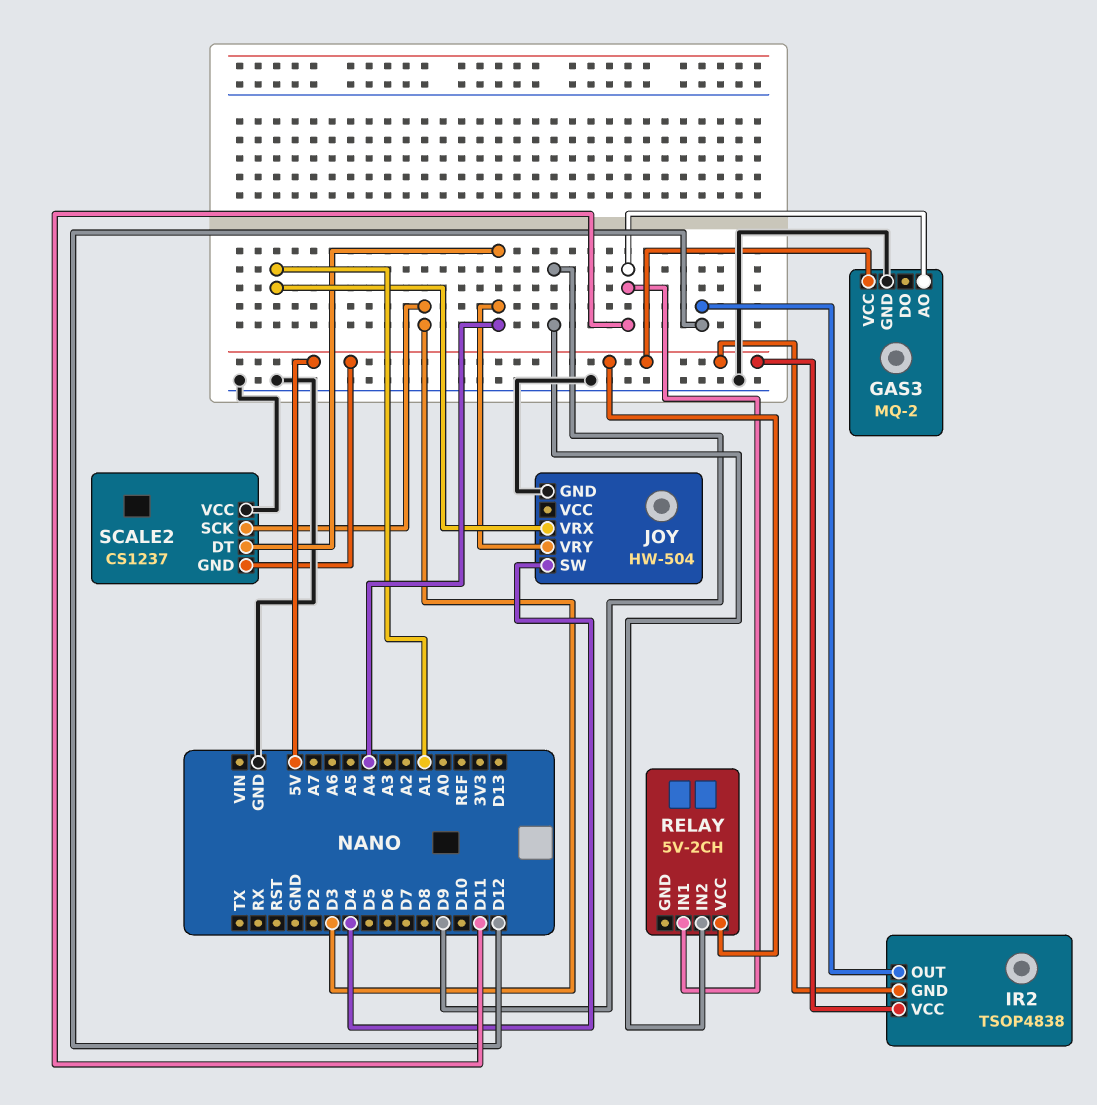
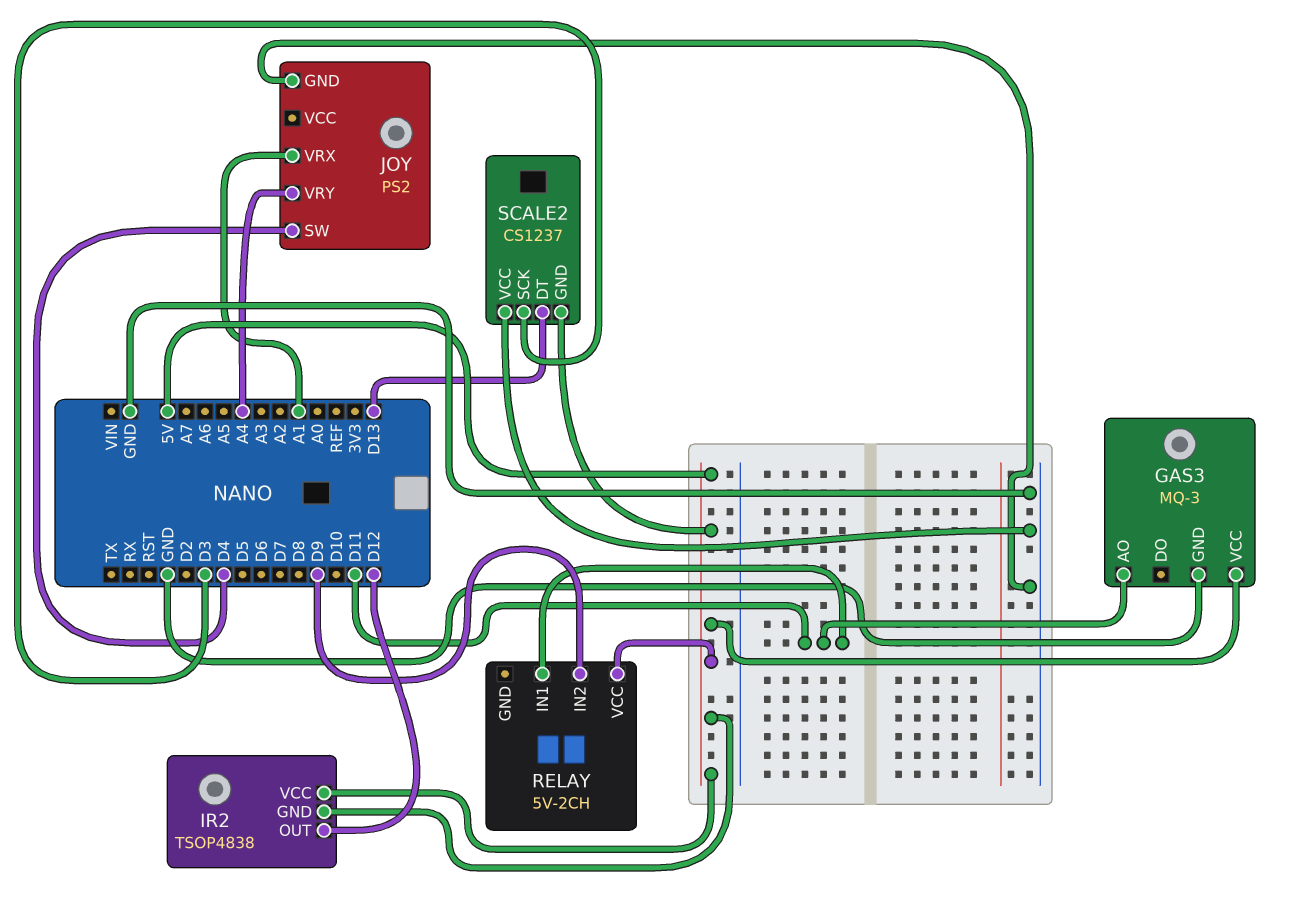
GAS3: MQ-2 -> MQ-3
JOY: HW-504 -> PS2
SCALE2 pin DT: A4 -> D13

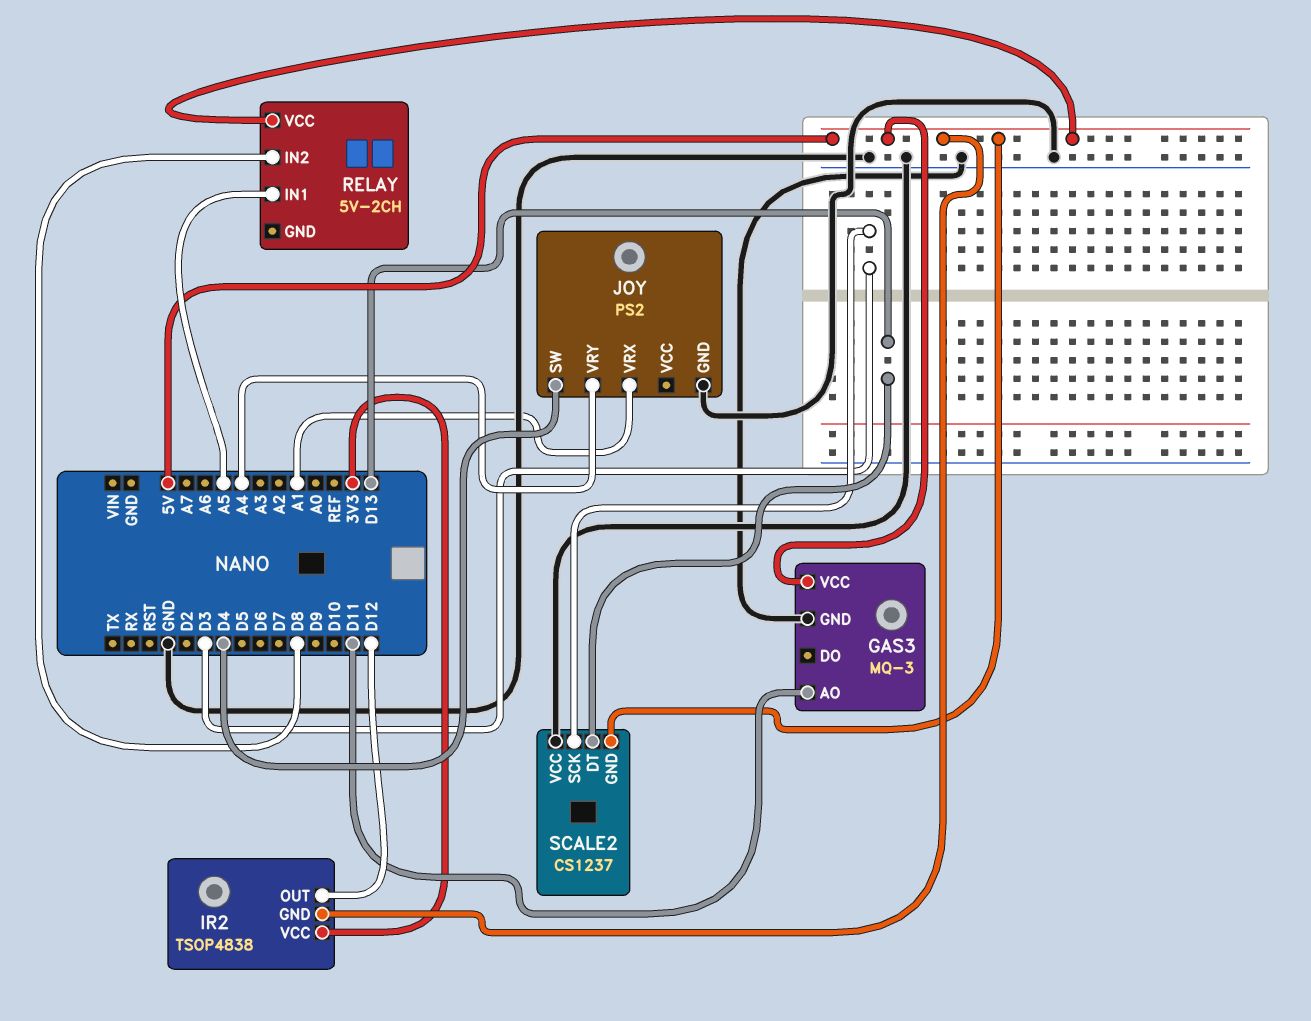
IR2 pin VCC: 5V -> 3V3
RELAY pin IN1: D11 -> A5
RELAY pin IN2: D9 -> D8

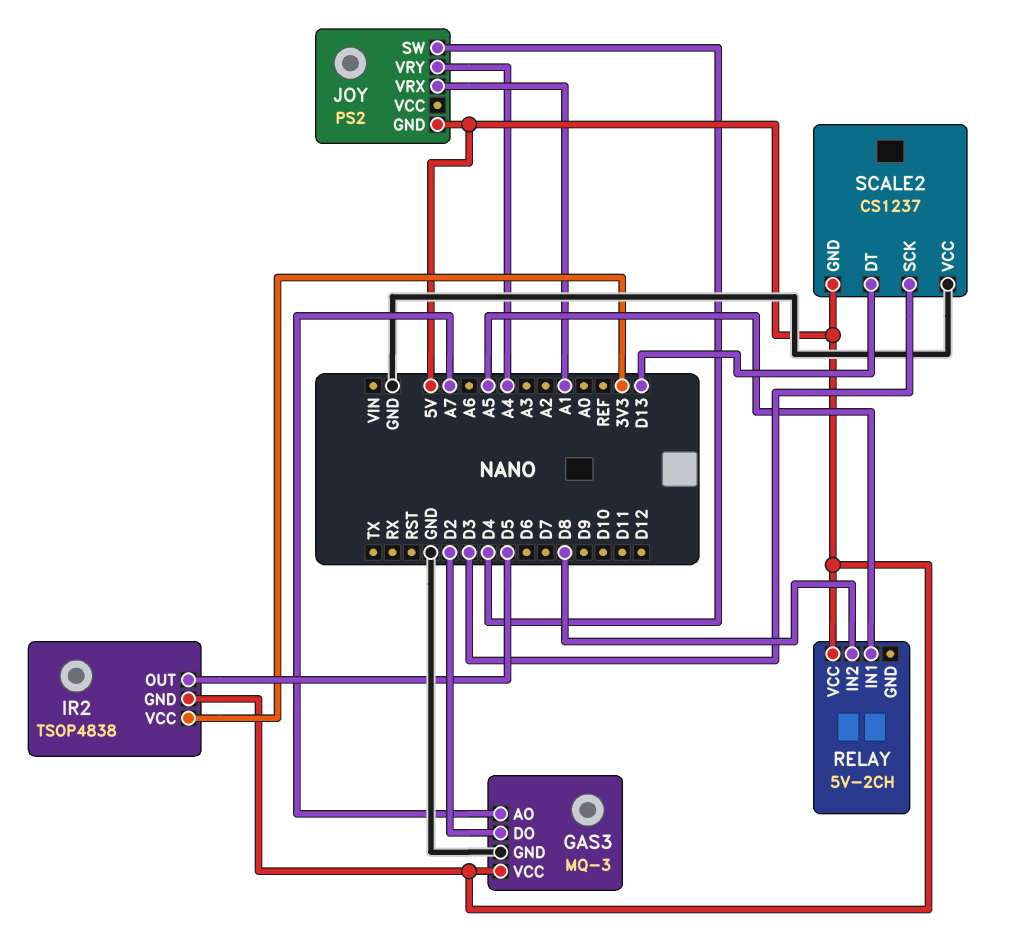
GAS3 pin AO: D11 -> A7
GAS3 pin DO: none -> D2
IR2 pin OUT: D12 -> D5
JOY pin GND: GND -> 5V

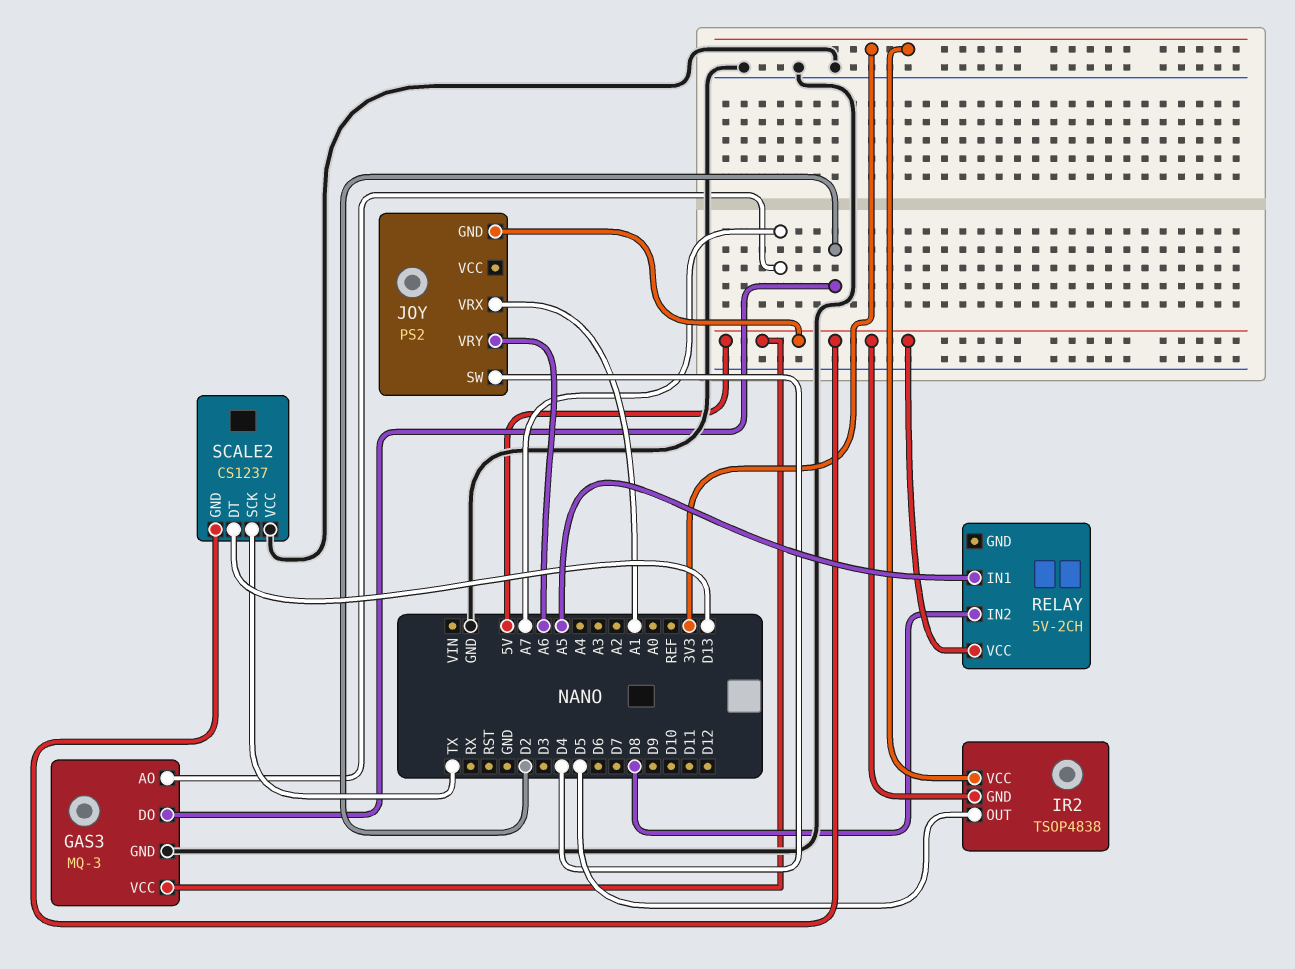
JOY pin VRY: A4 -> A6
SCALE2 pin SCK: D3 -> TX

